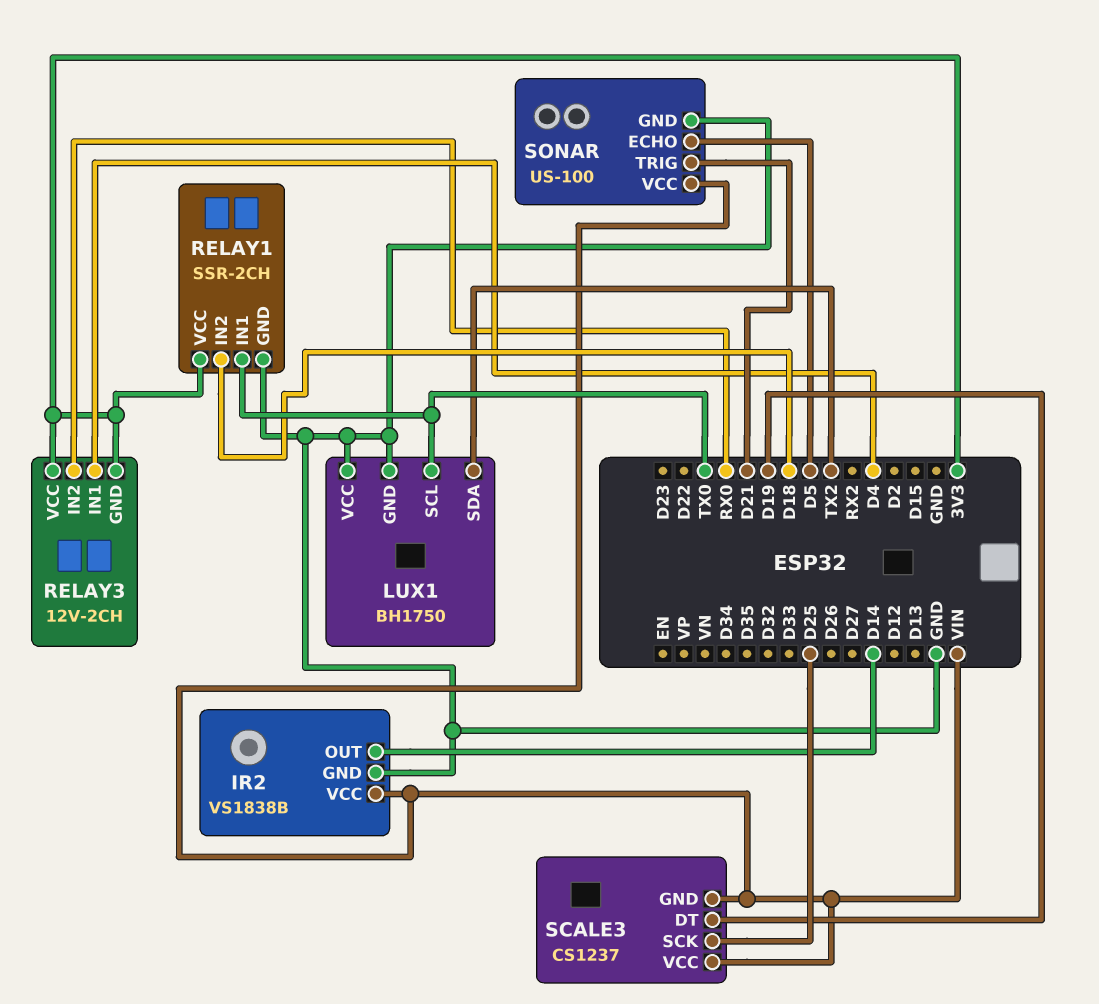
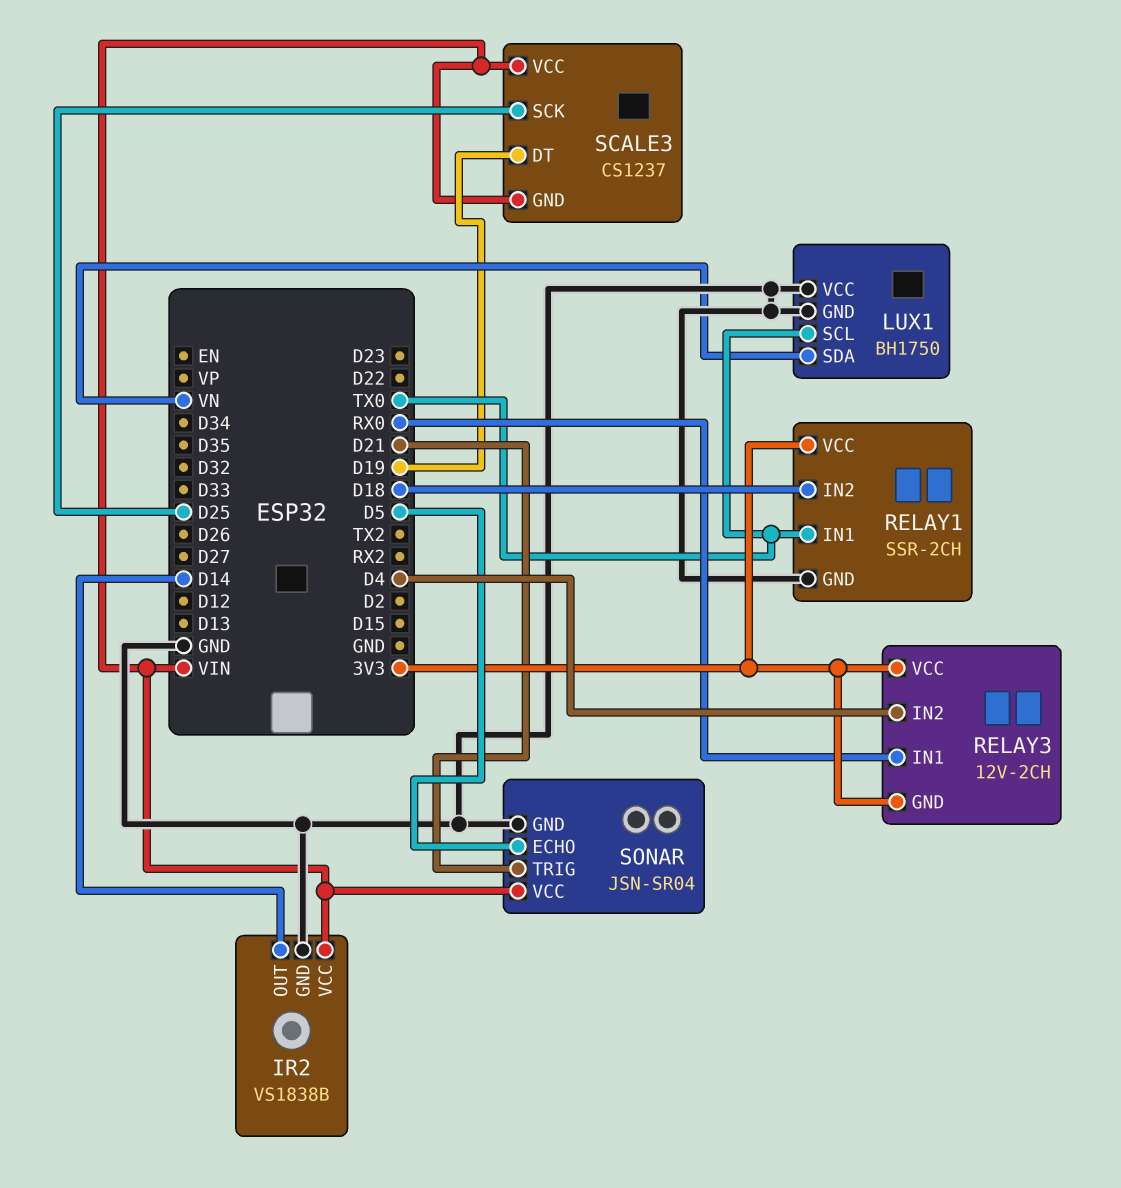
LUX1 pin SDA: TX2 -> VN
RELAY3 pin IN1: D4 -> RX0
RELAY3 pin IN2: RX0 -> D4
SONAR: US-100 -> JSN-SR04

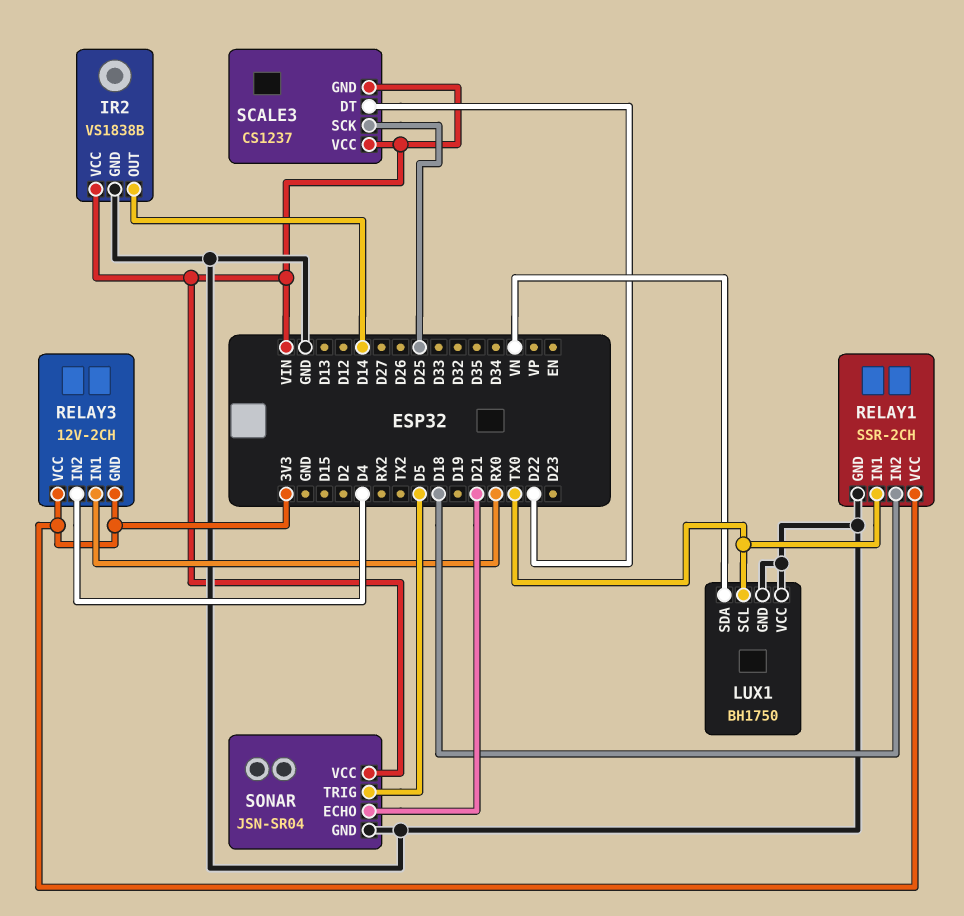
SCALE3 pin DT: D19 -> D22
SONAR pin ECHO: D5 -> D21
SONAR pin TRIG: D21 -> D5

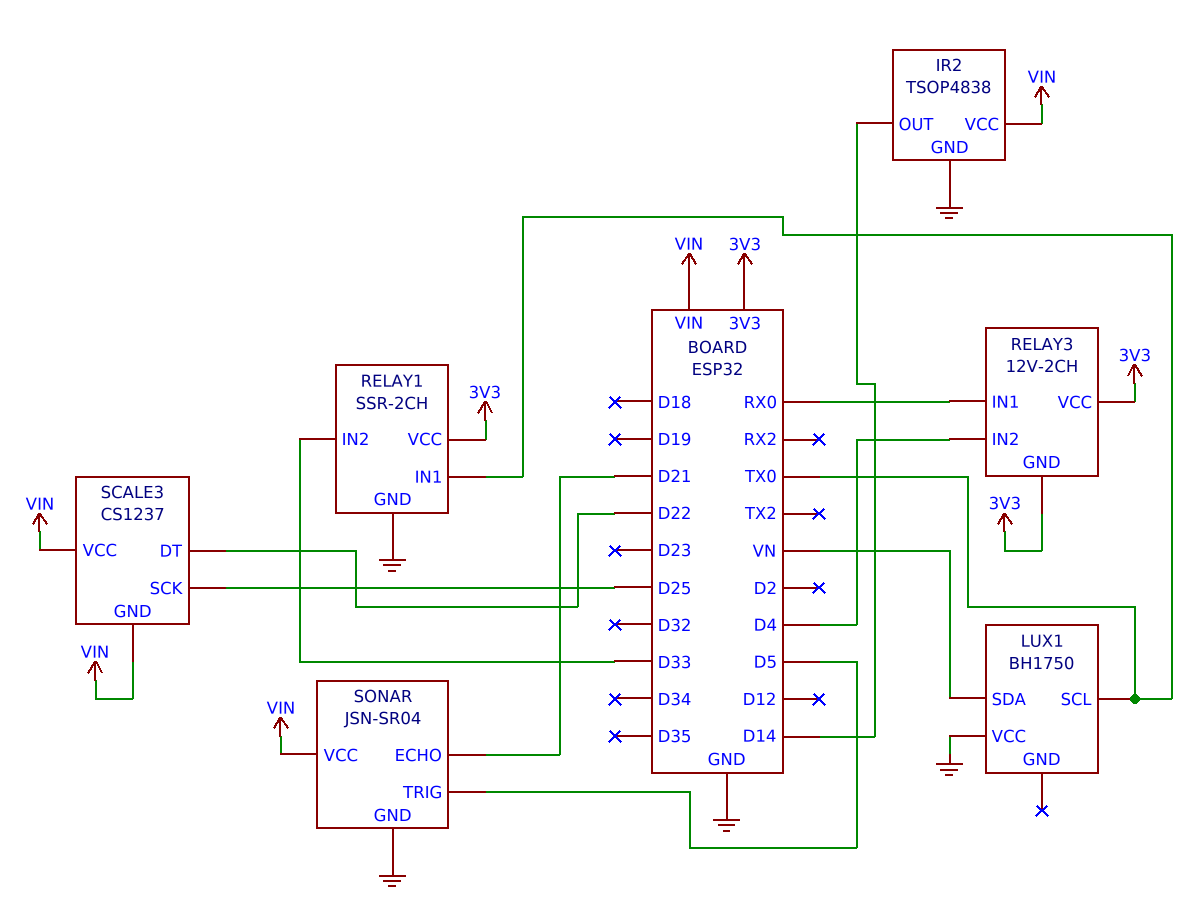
IR2: VS1838B -> TSOP4838
LUX1 pin GND: GND -> none
RELAY1 pin IN2: D18 -> D33

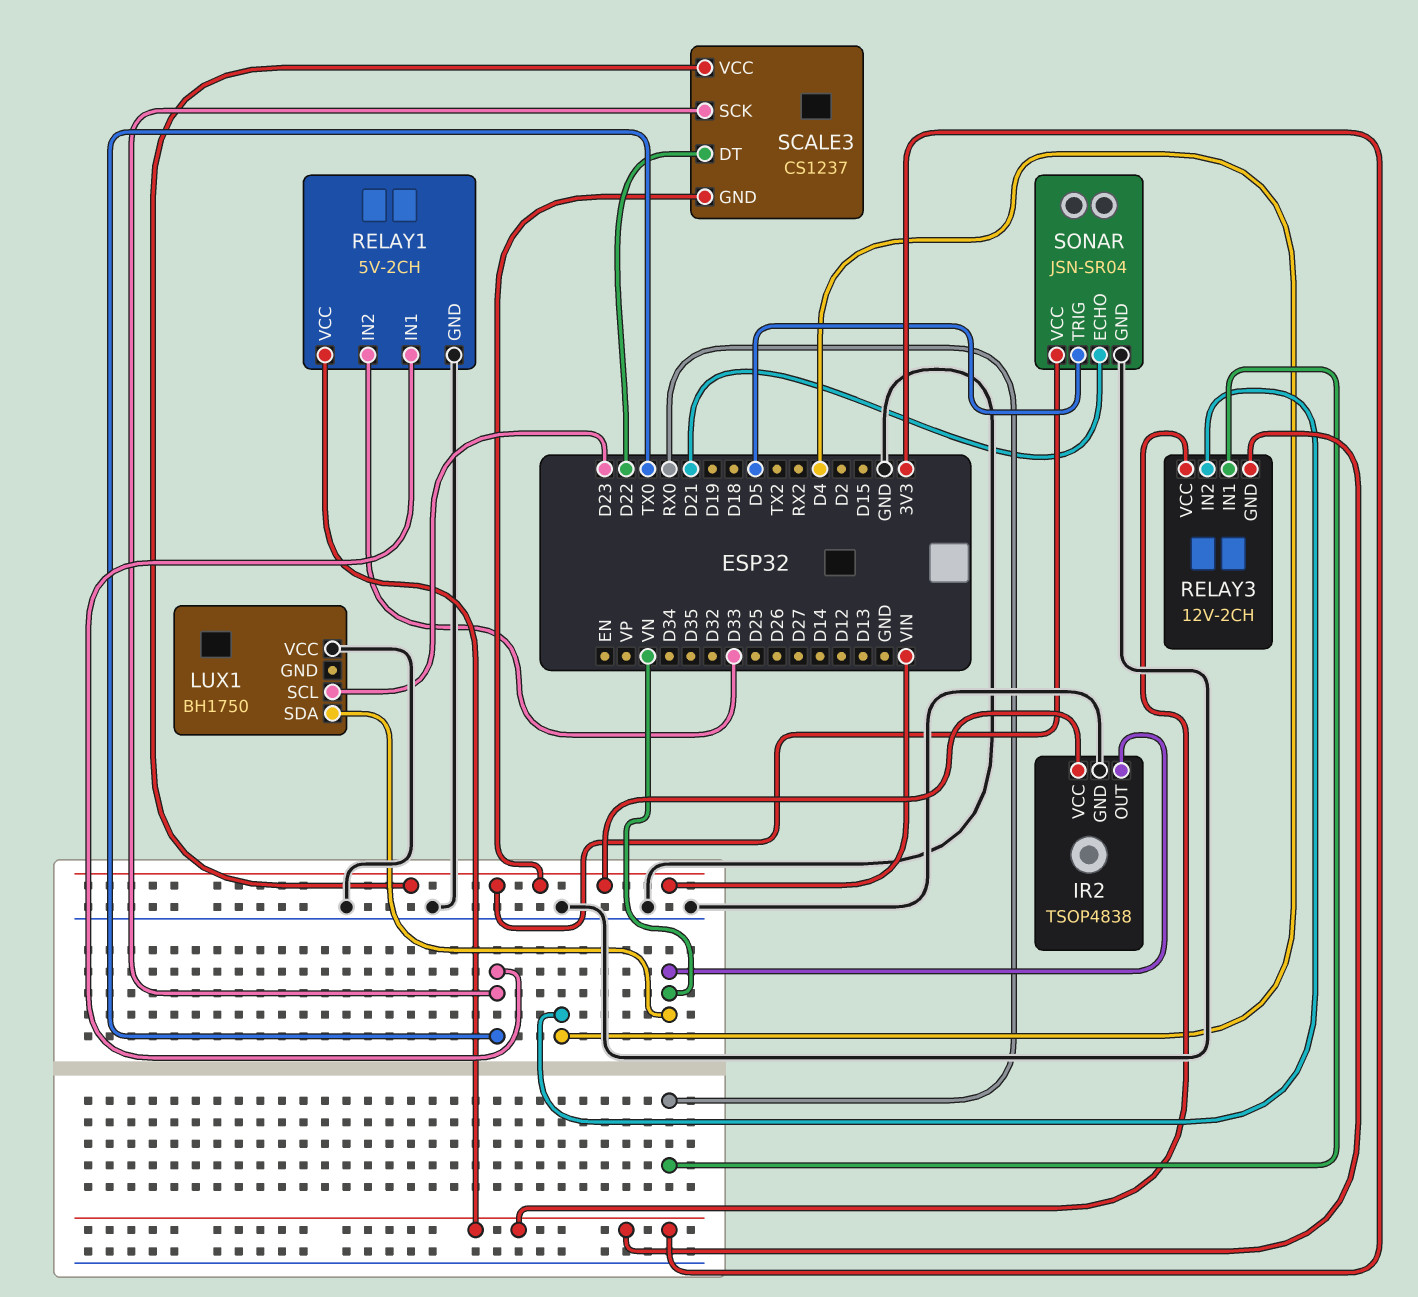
IR2 pin OUT: D14 -> VN
LUX1 pin SCL: TX0 -> D23
RELAY1: SSR-2CH -> 5V-2CH
SCALE3 pin SCK: D25 -> TX0

